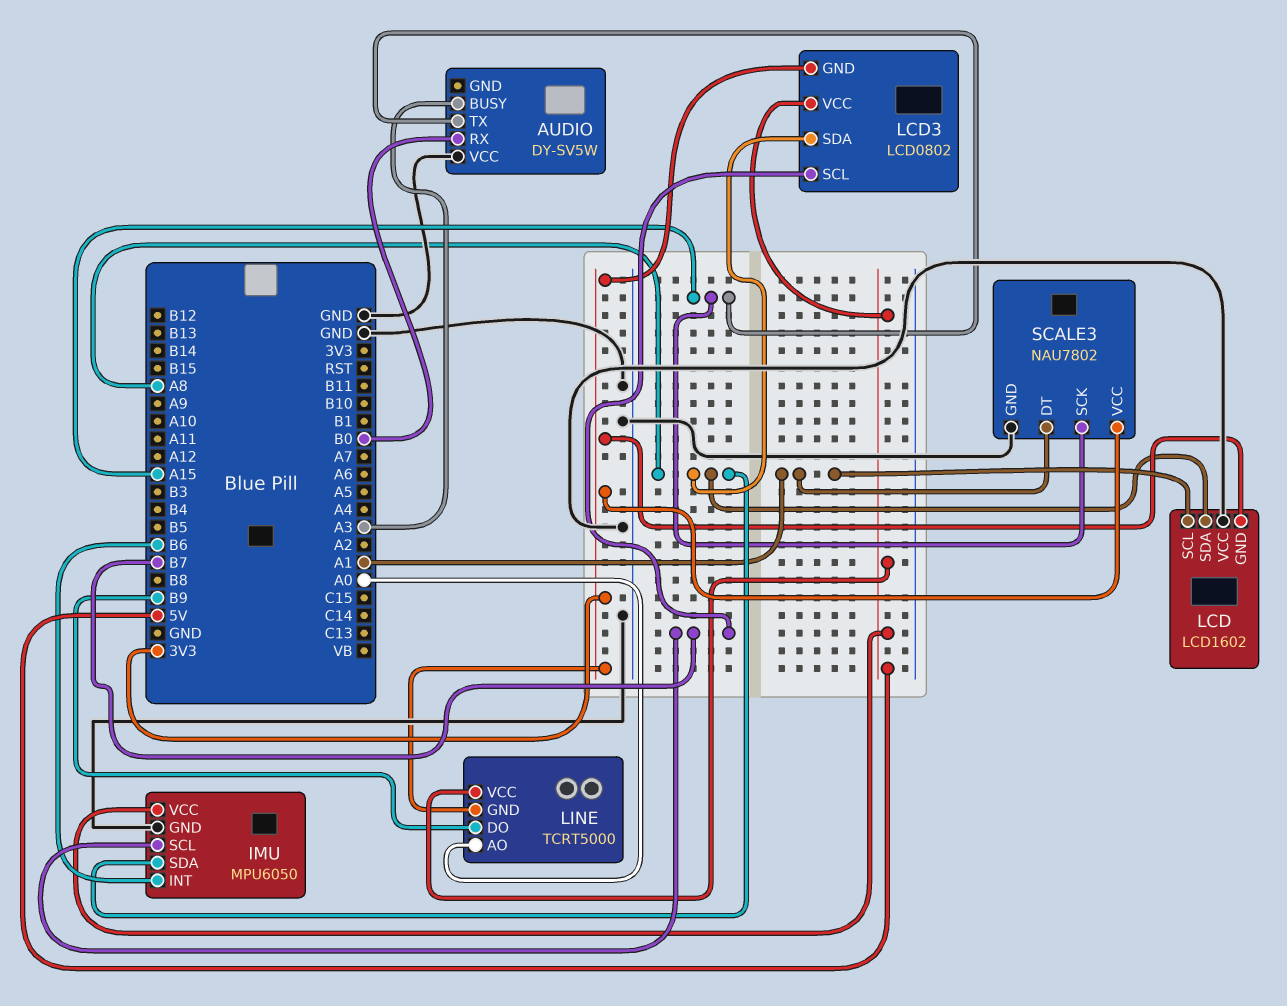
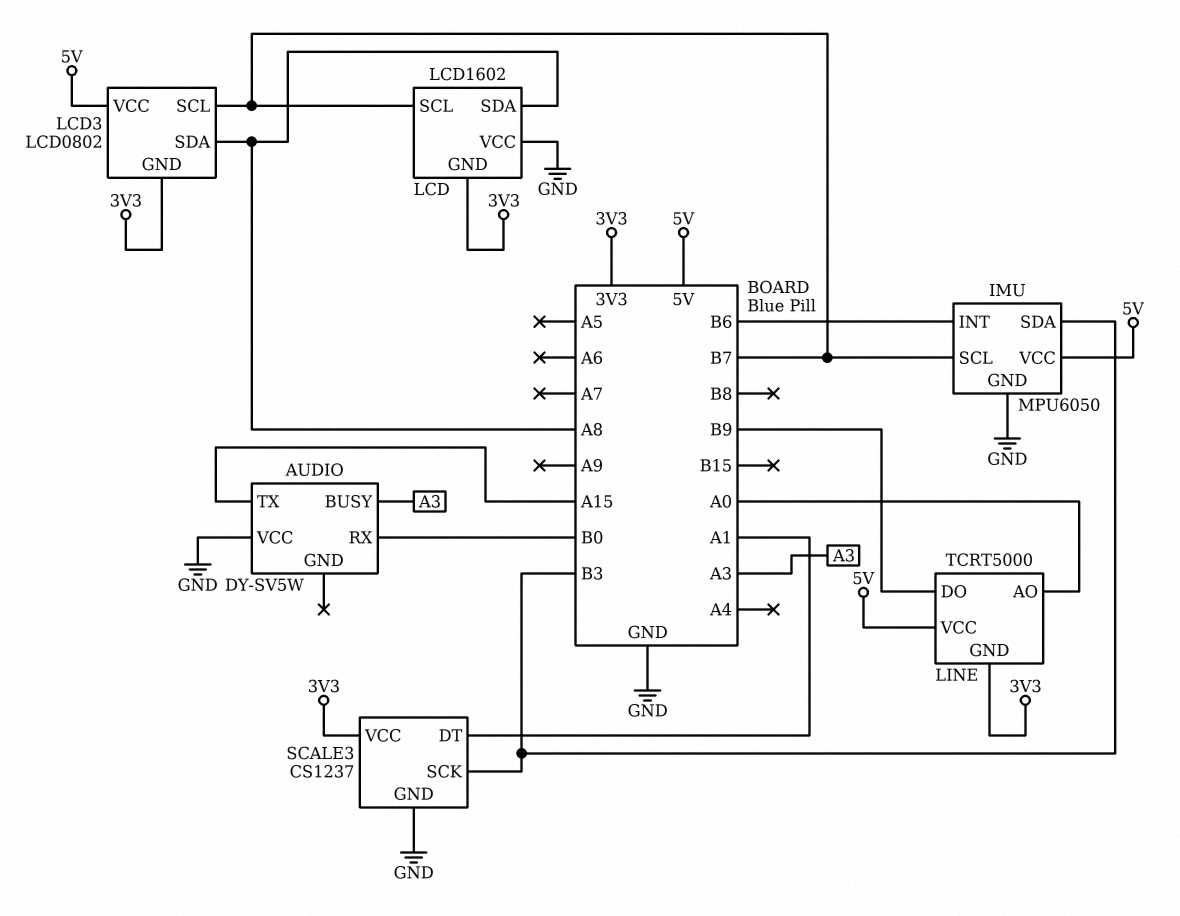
IMU pin SDA: A8 -> B3
LCD pin SCL: A1 -> B7
SCALE3: NAU7802 -> CS1237
SCALE3 pin SCK: A15 -> B3

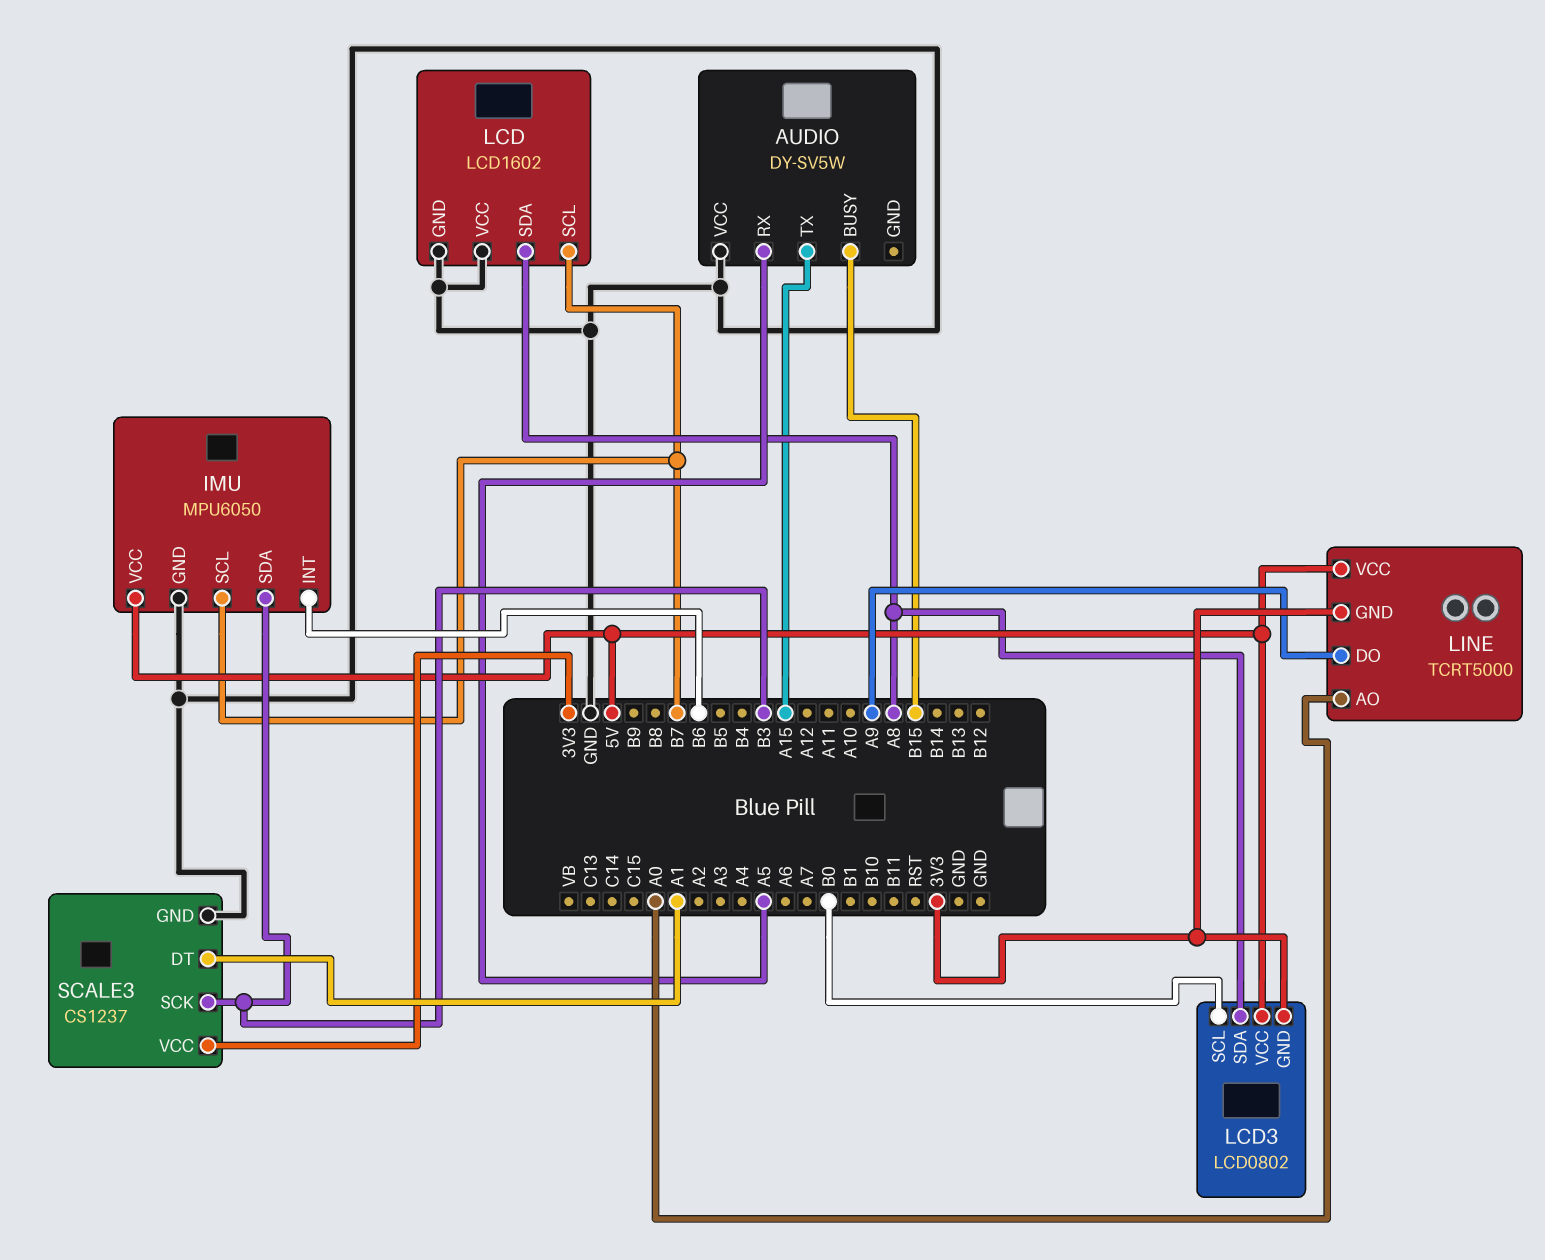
AUDIO pin BUSY: A3 -> B15
AUDIO pin RX: B0 -> A5
LCD pin GND: 3V3 -> GND
LCD3 pin SCL: B7 -> B0
LINE pin DO: B9 -> A9

